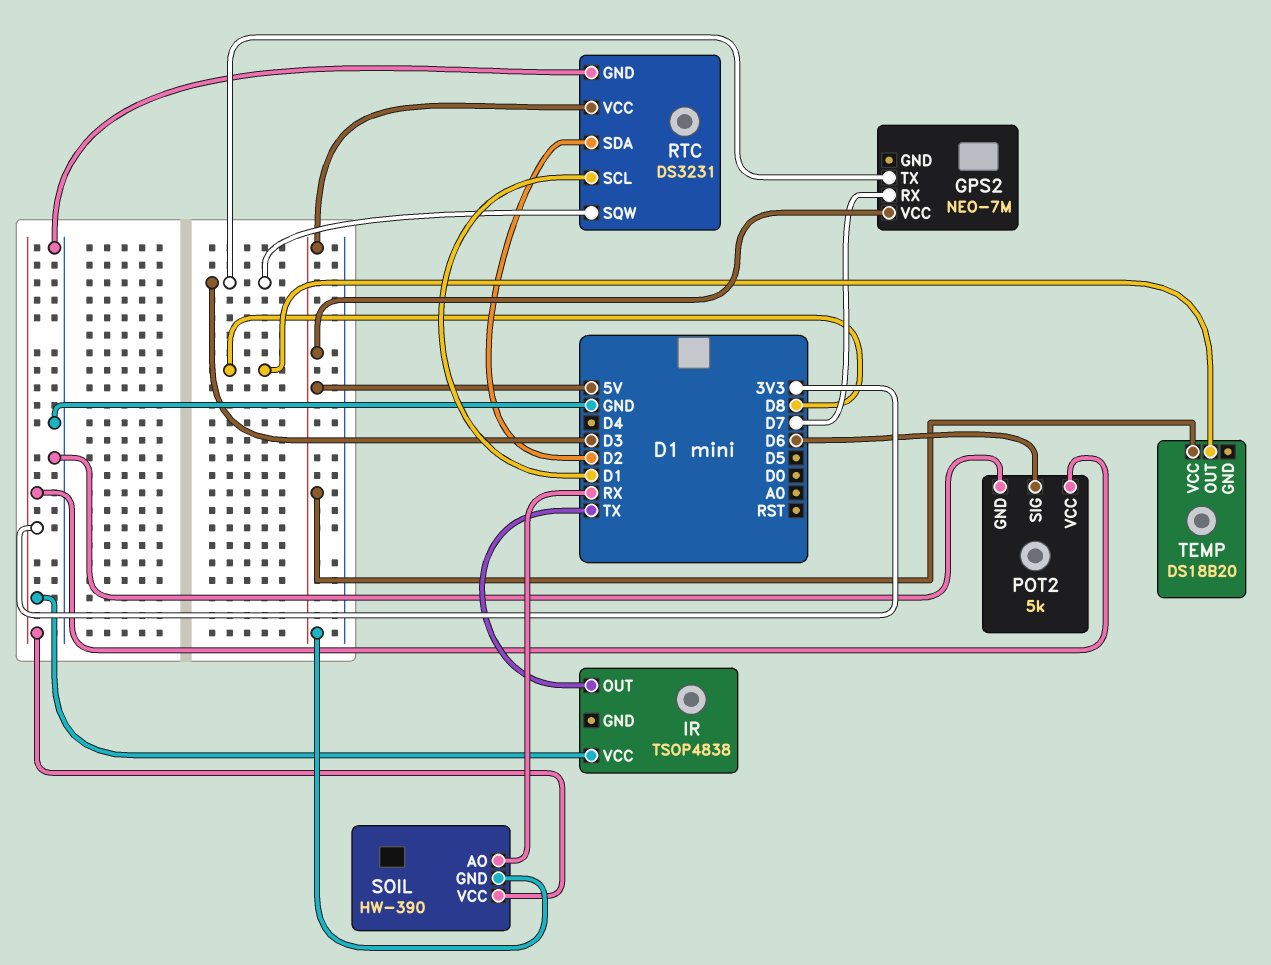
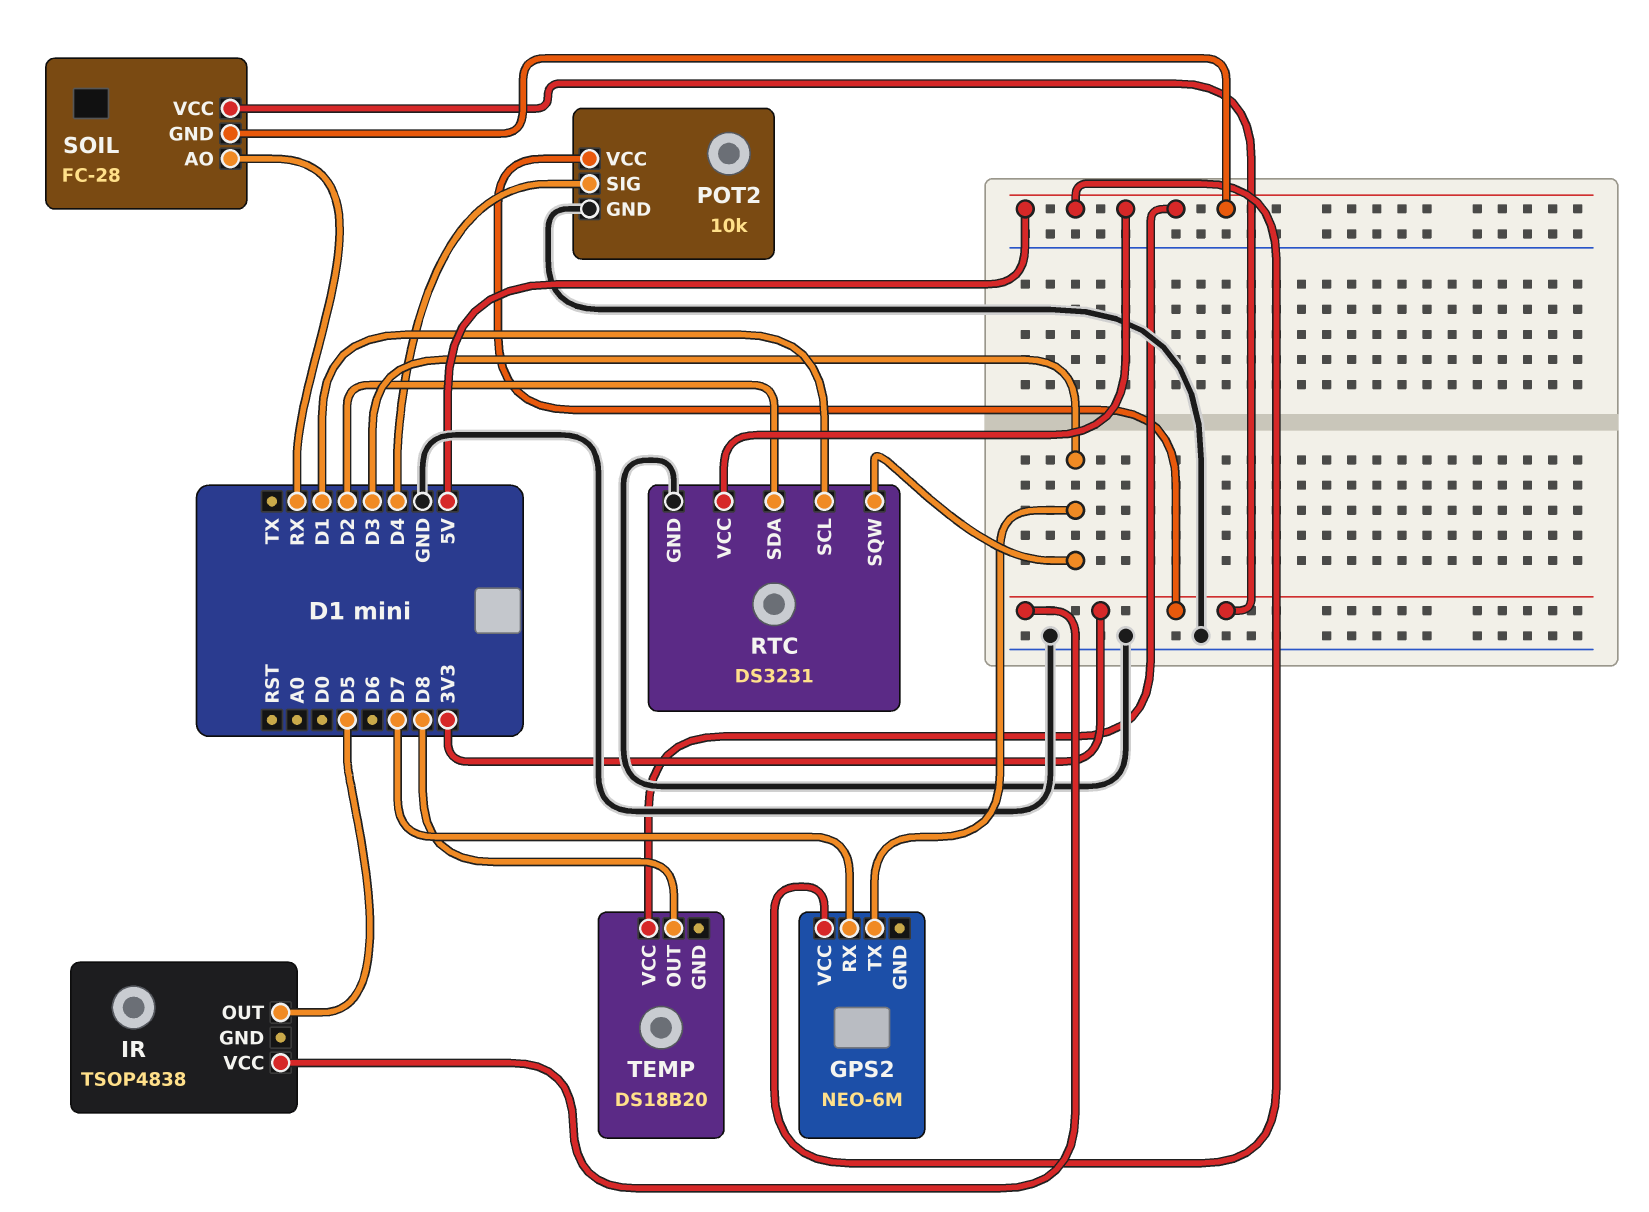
GPS2: NEO-7M -> NEO-6M
IR pin OUT: TX -> D5
POT2: 5k -> 10k
POT2 pin SIG: D6 -> D4
SOIL: HW-390 -> FC-28

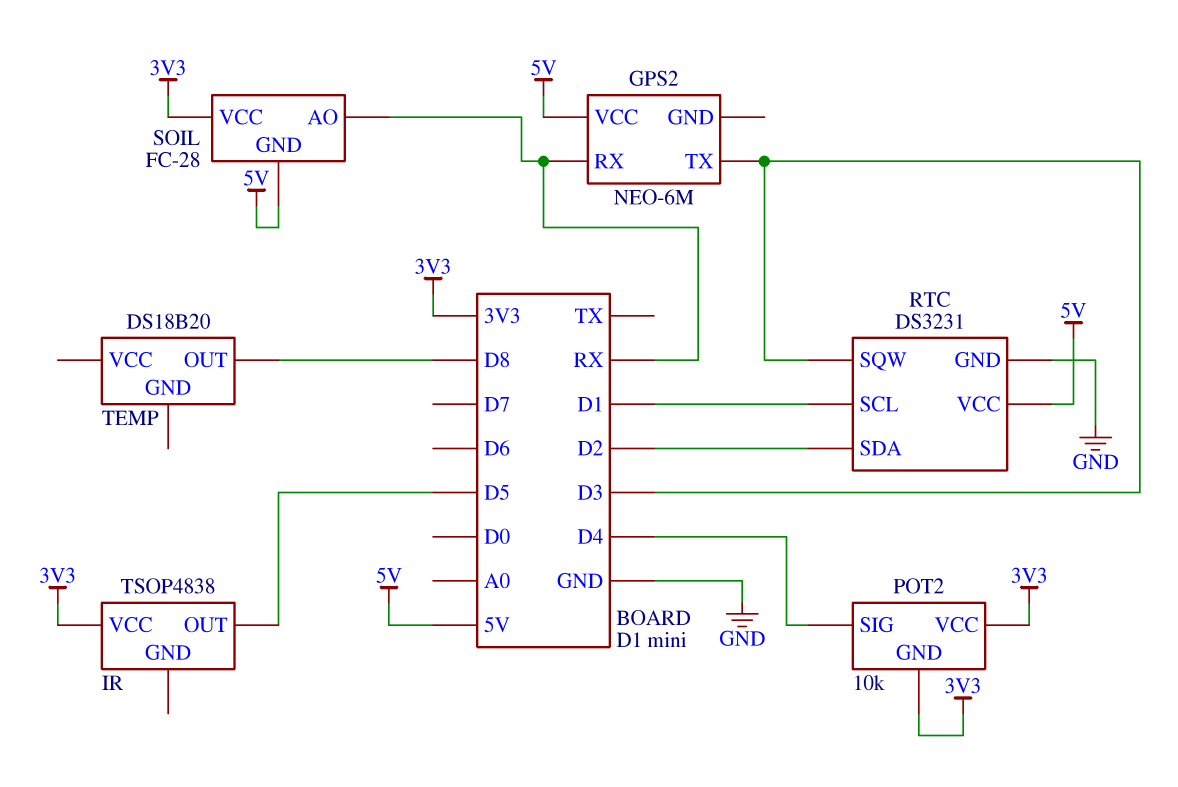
GPS2 pin RX: D7 -> RX
POT2 pin GND: GND -> 3V3
TEMP pin VCC: 5V -> none

